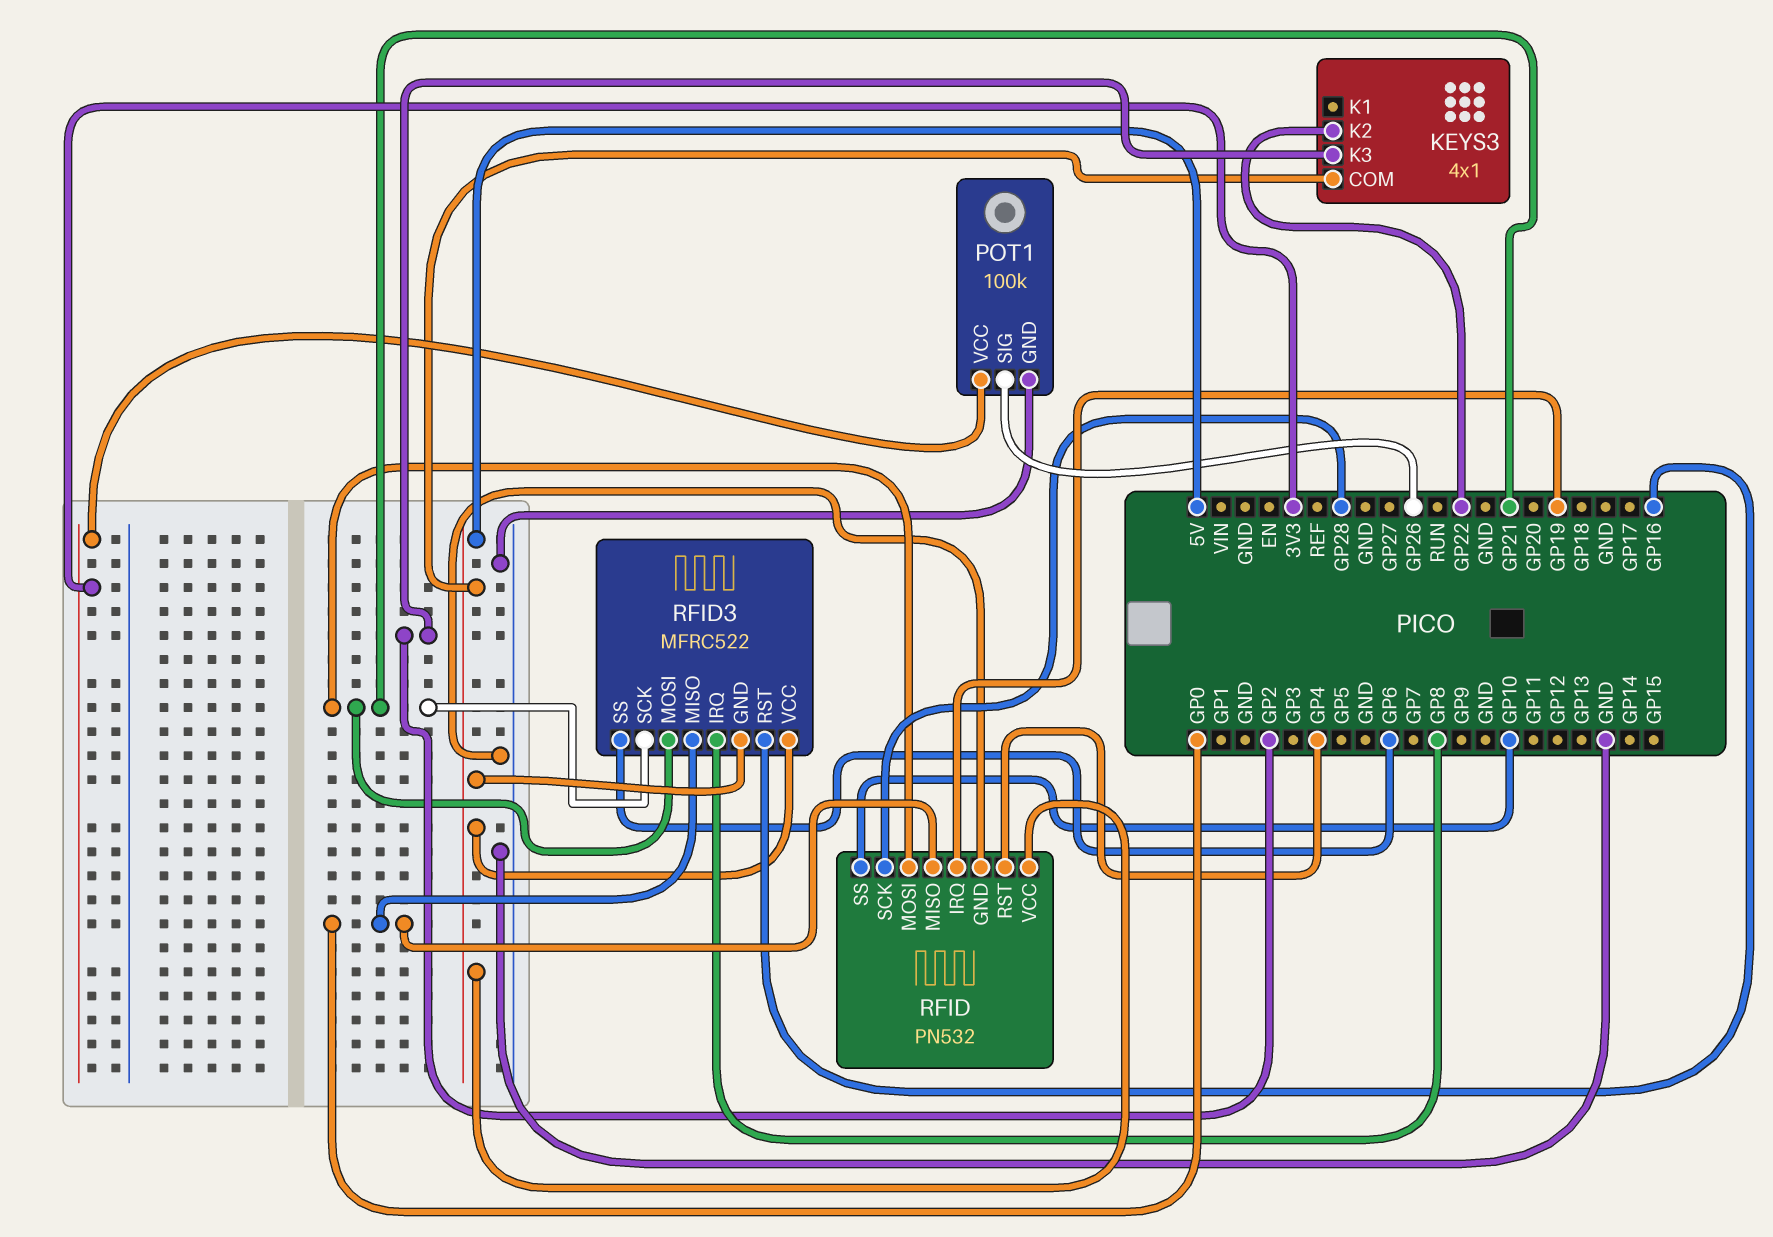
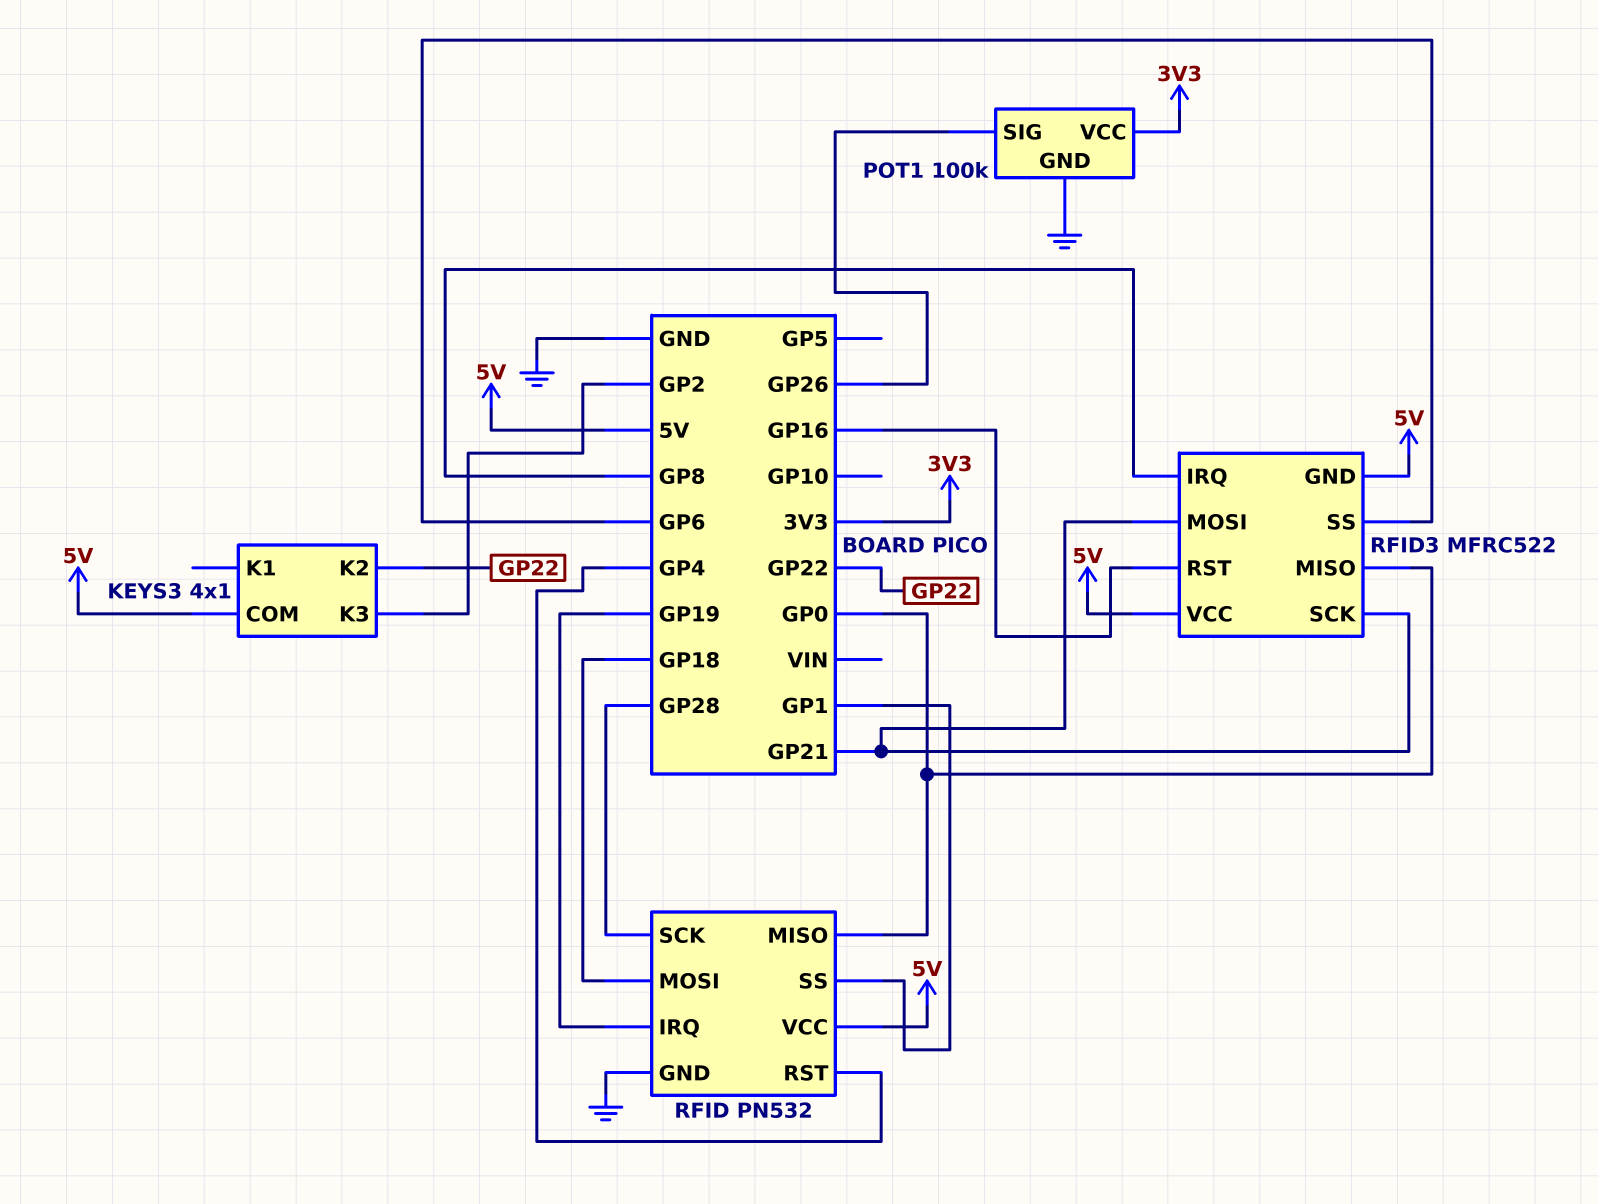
RFID pin MOSI: GP21 -> GP18
RFID pin SS: GP10 -> GP1

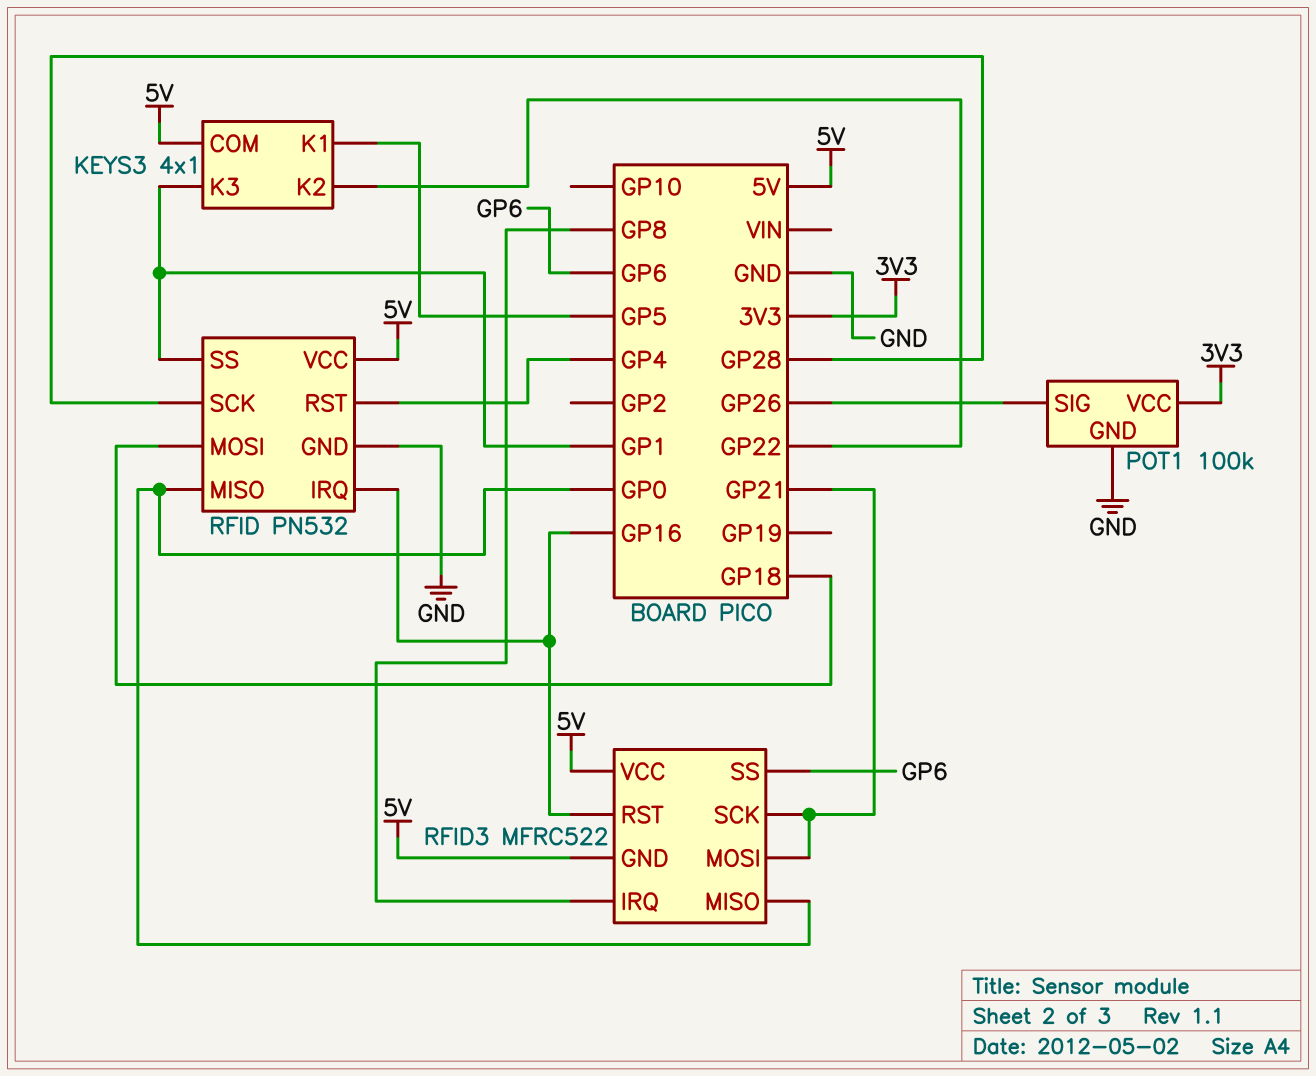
KEYS3 pin K1: none -> GP5
KEYS3 pin K3: GP2 -> GP1
RFID pin IRQ: GP19 -> GP16

